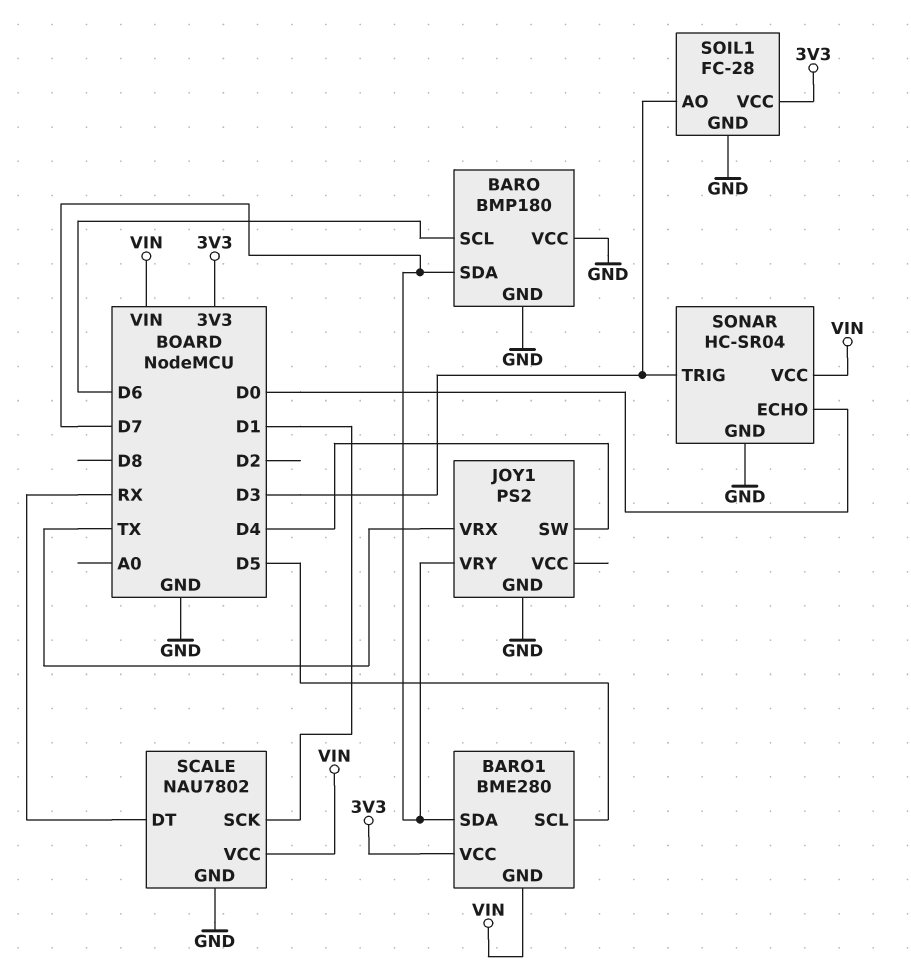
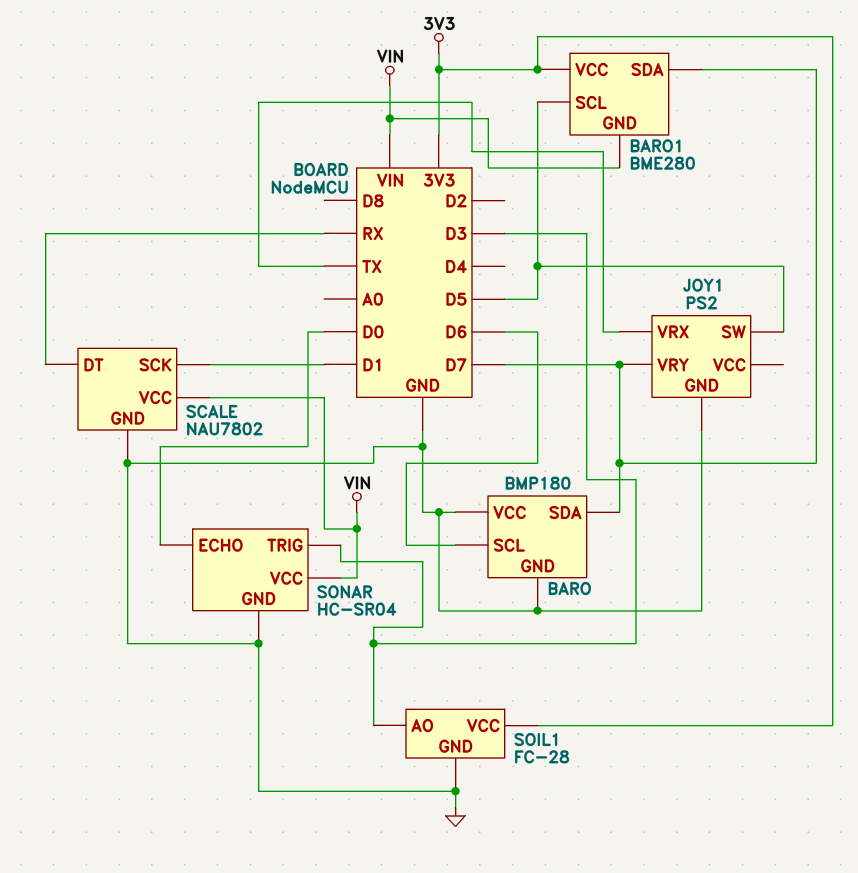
JOY1 pin SW: D4 -> D5

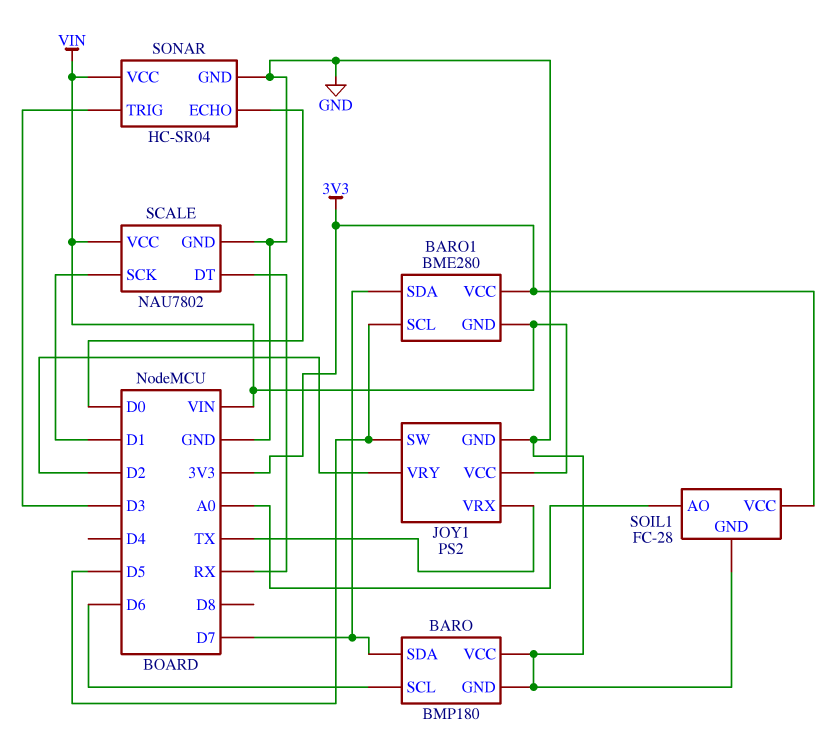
JOY1 pin VCC: none -> VIN
JOY1 pin VRY: D7 -> D2
SOIL1 pin AO: D3 -> A0

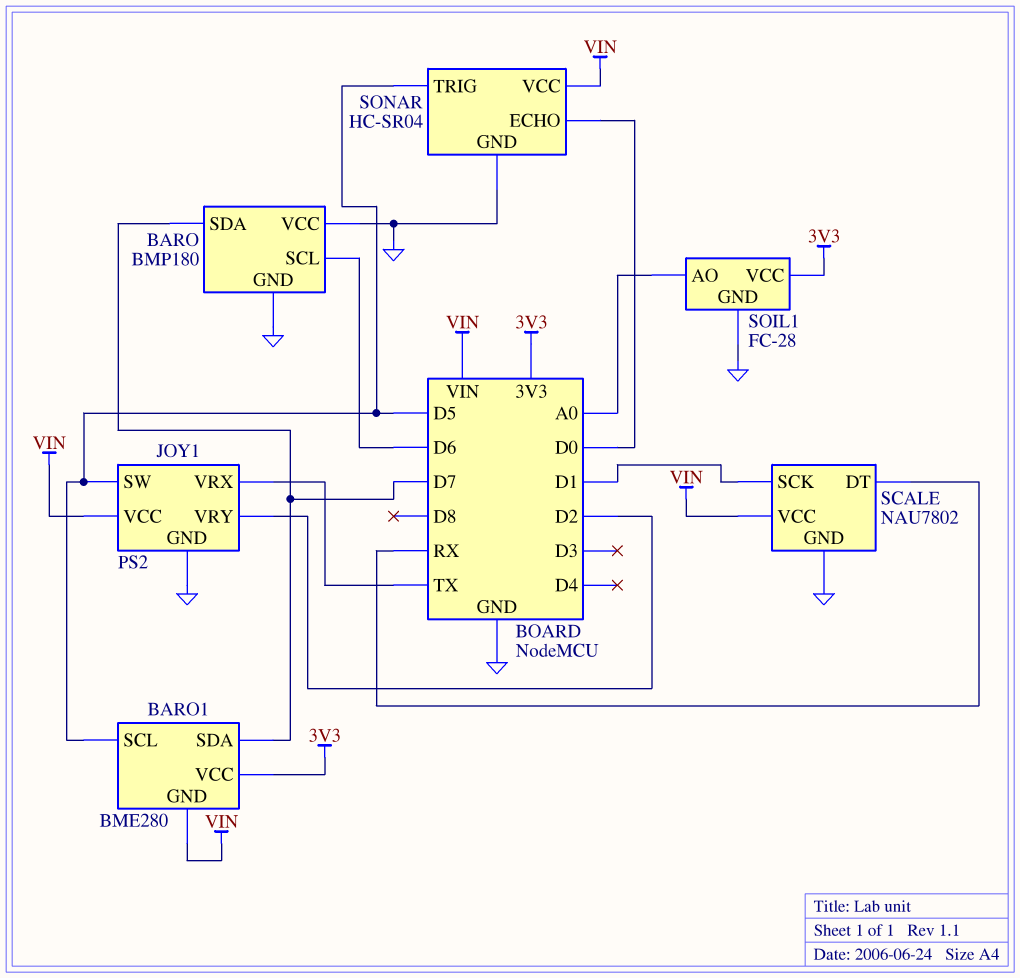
SONAR pin TRIG: D3 -> D5

